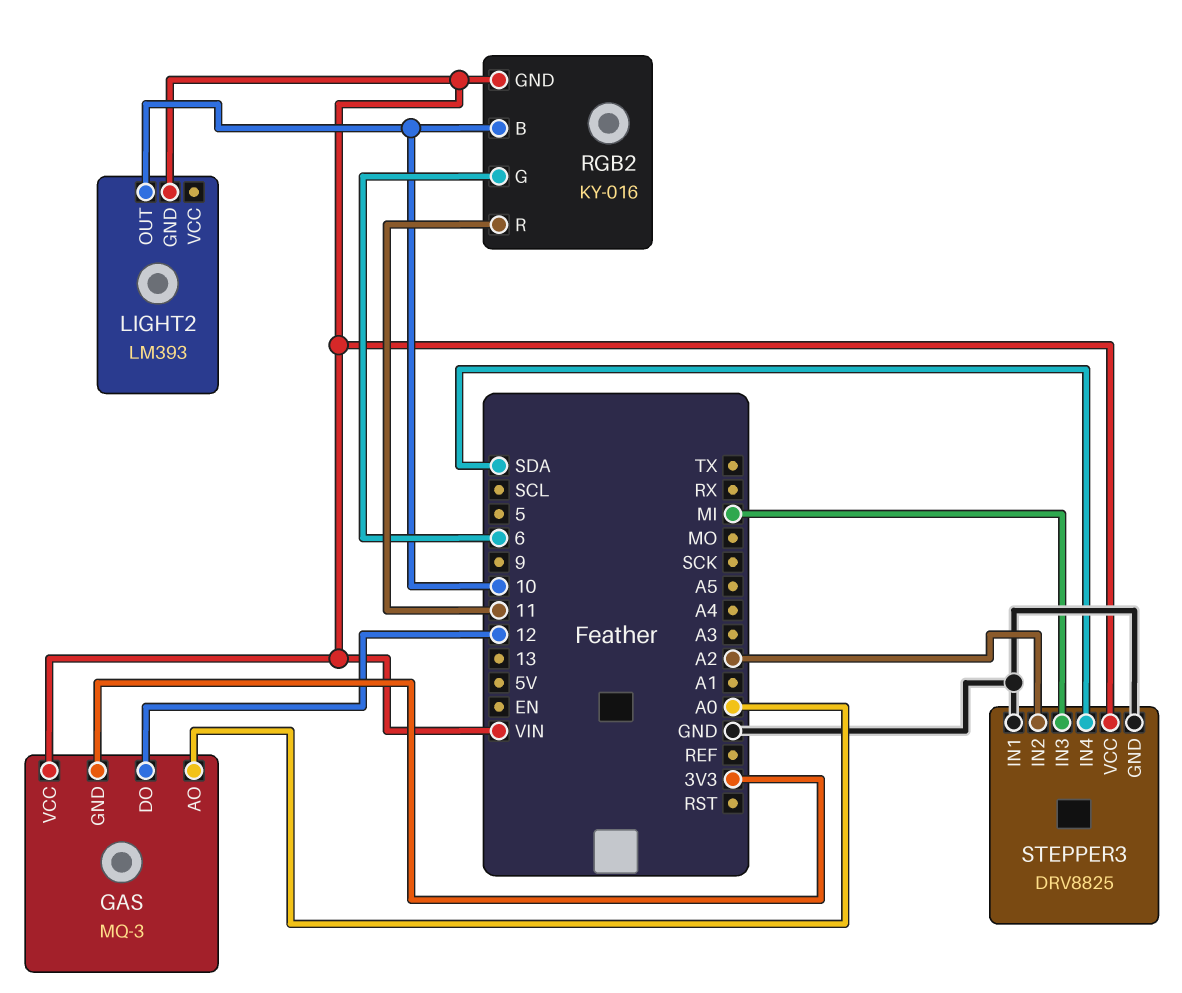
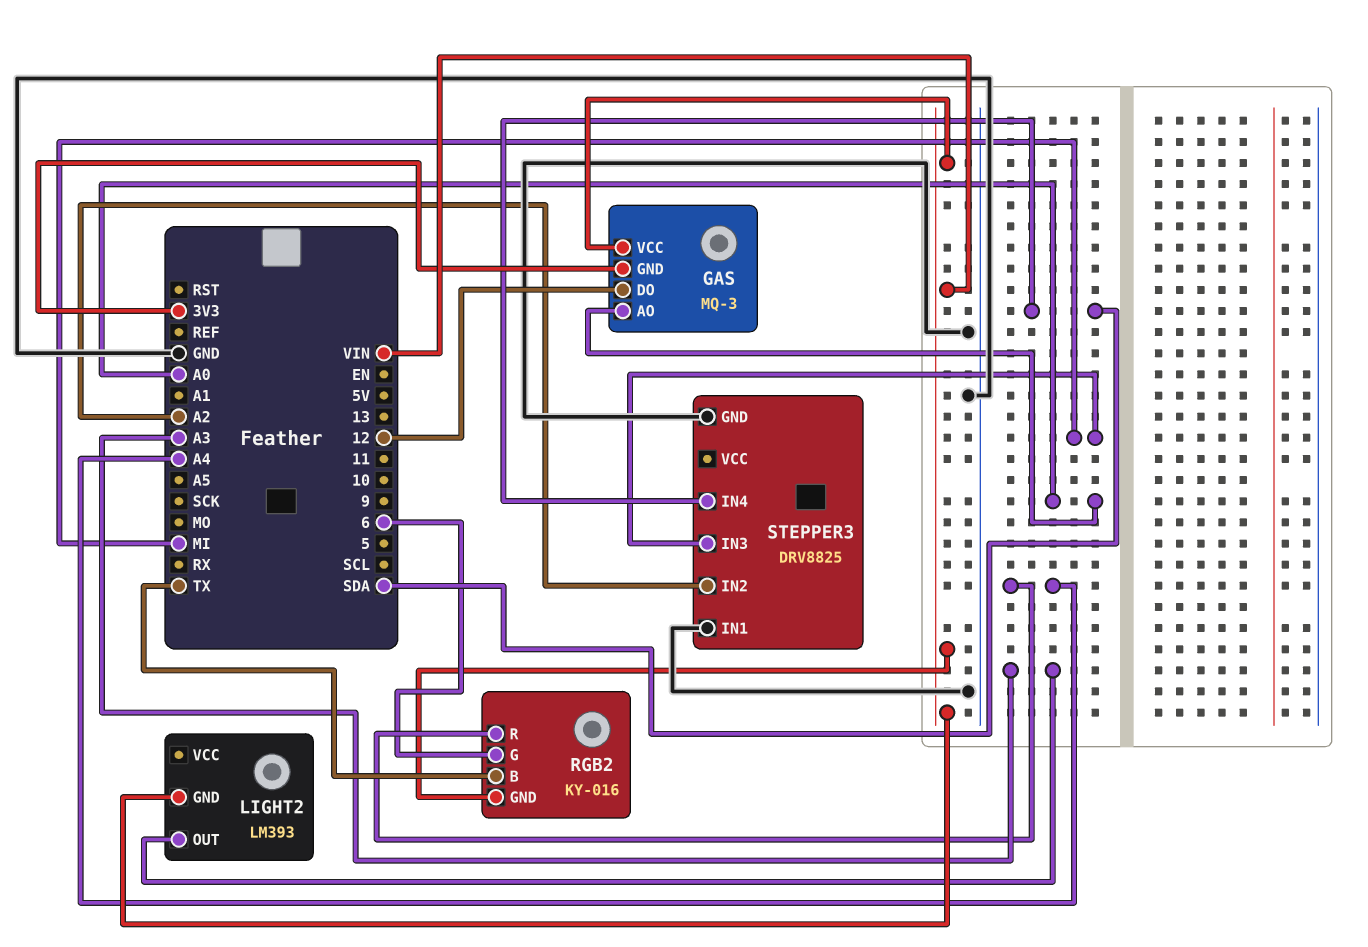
LIGHT2 pin OUT: 10 -> A3
RGB2 pin B: 10 -> TX
RGB2 pin R: 11 -> A4
STEPPER3 pin VCC: VIN -> none

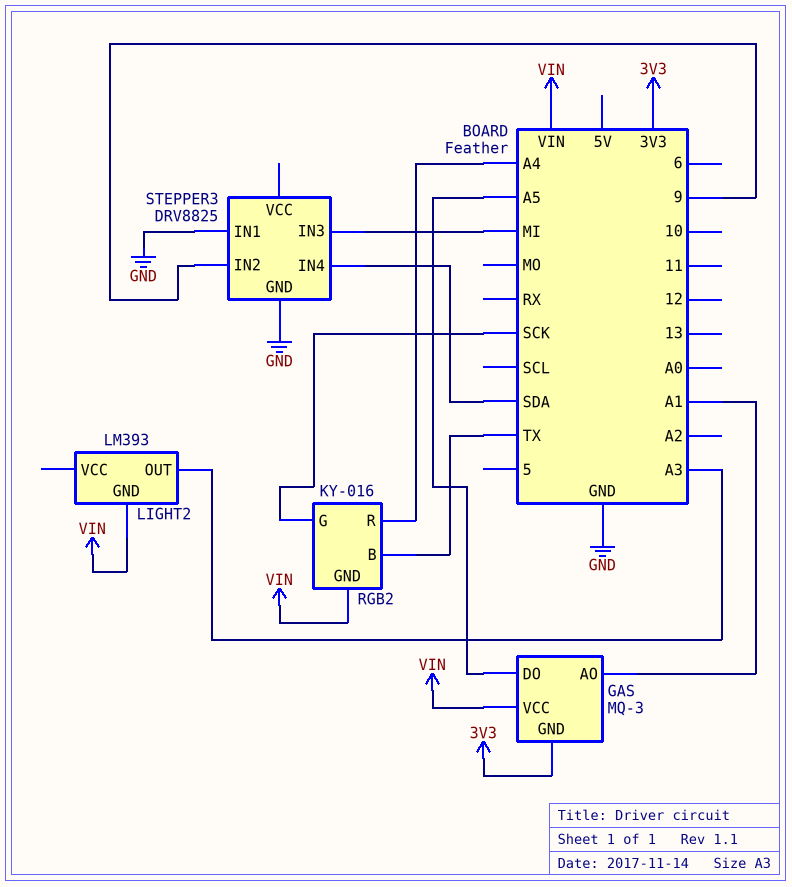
GAS pin AO: A0 -> A1
GAS pin DO: 12 -> A5
RGB2 pin G: 6 -> SCK
STEPPER3 pin IN2: A2 -> 9

